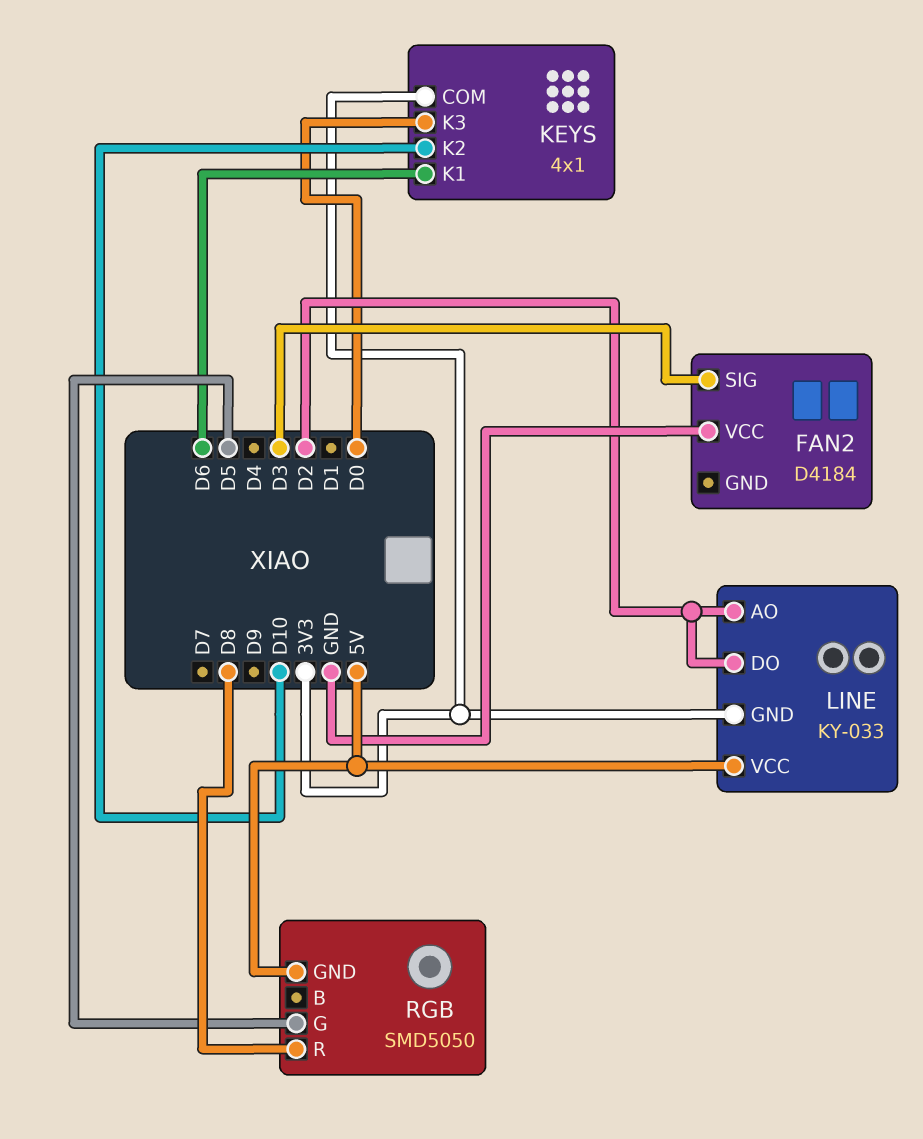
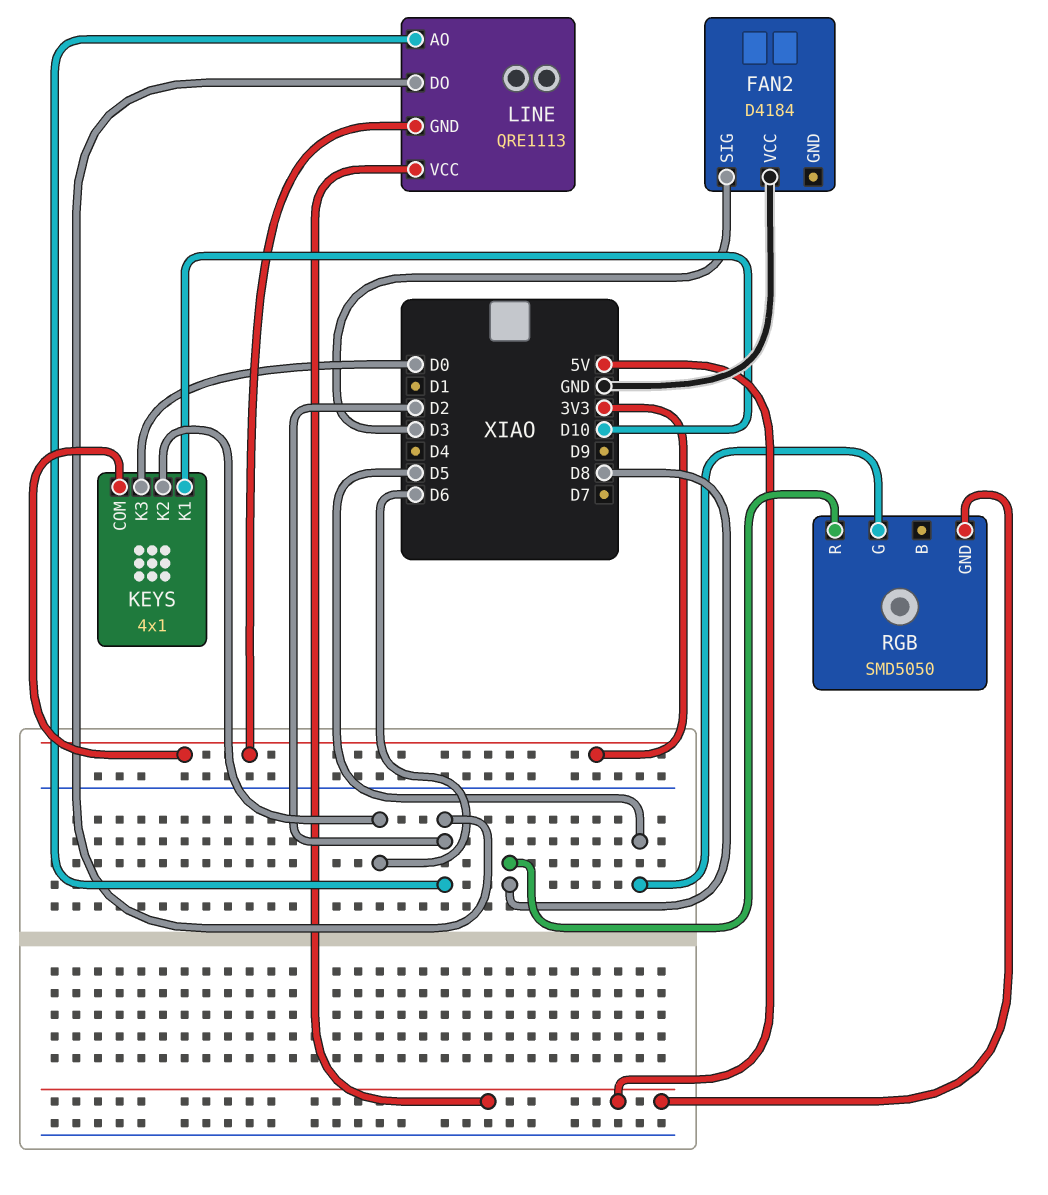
KEYS pin K1: D6 -> D10
KEYS pin K2: D10 -> D6
LINE: KY-033 -> QRE1113

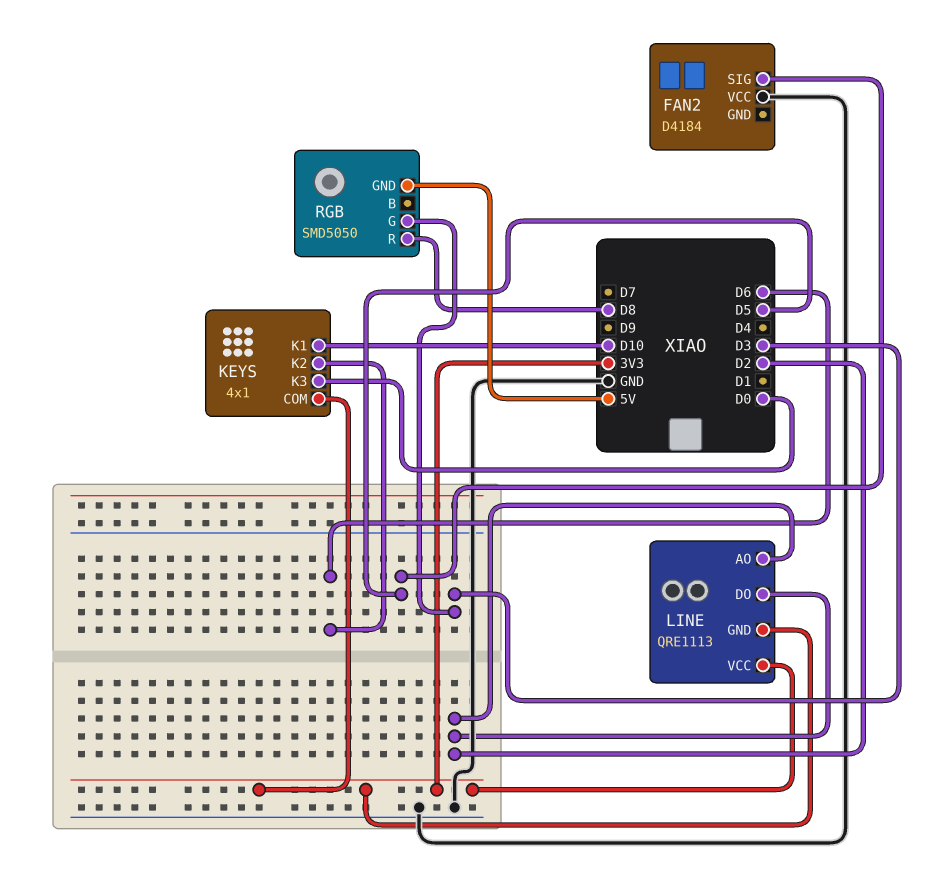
FAN2 pin SIG: D3 -> D5
LINE pin VCC: 5V -> 3V3
RGB pin G: D5 -> D3

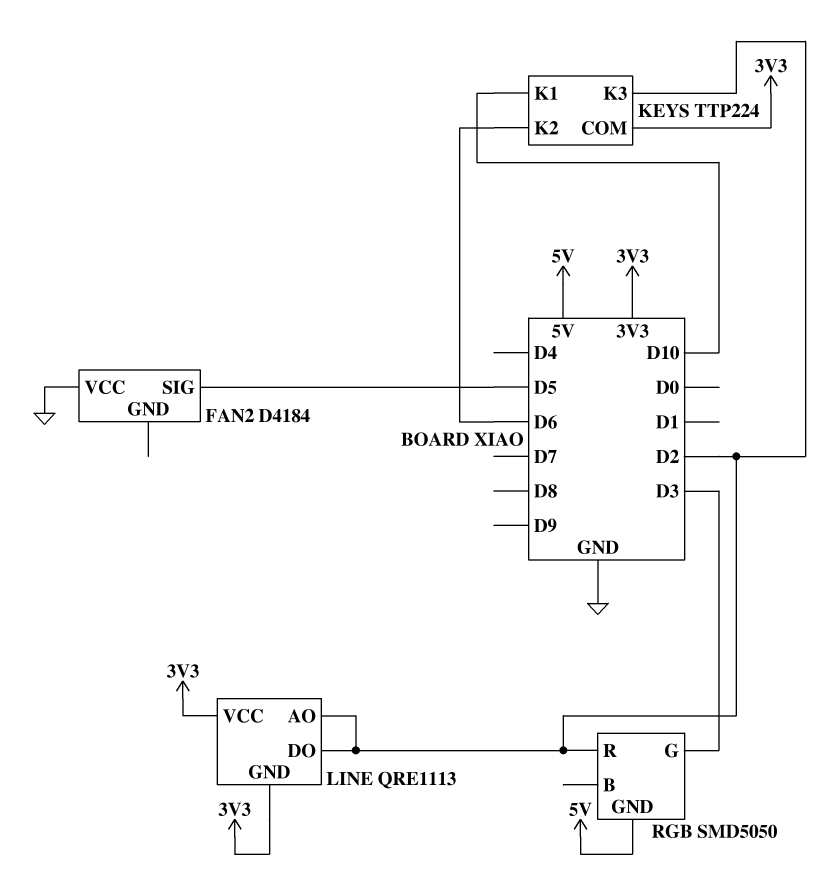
KEYS: 4x1 -> TTP224
KEYS pin K3: D0 -> D2
RGB pin R: D8 -> D2

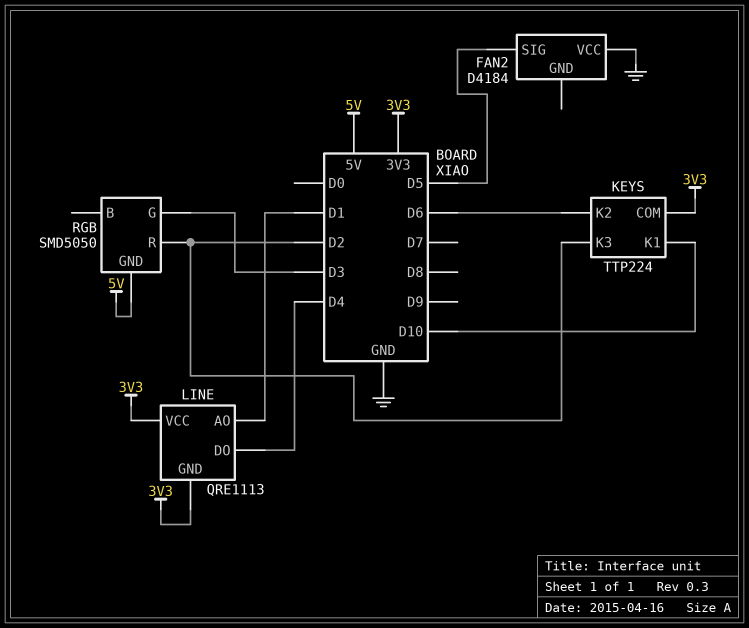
LINE pin AO: D2 -> D1
LINE pin DO: D2 -> D4

